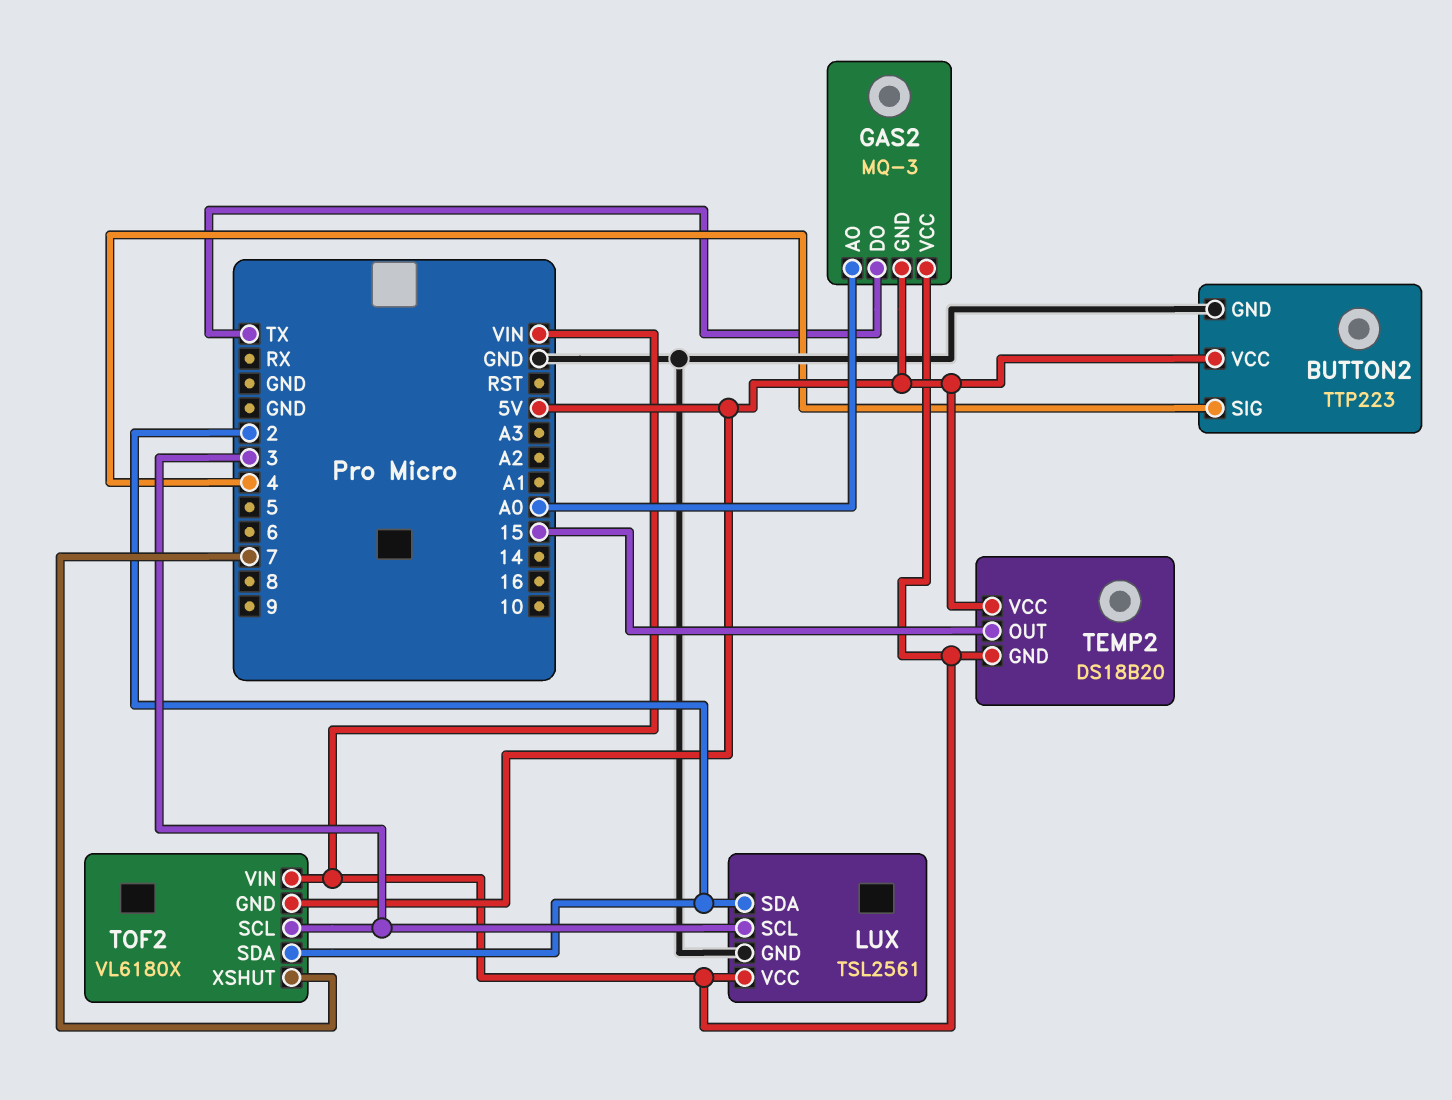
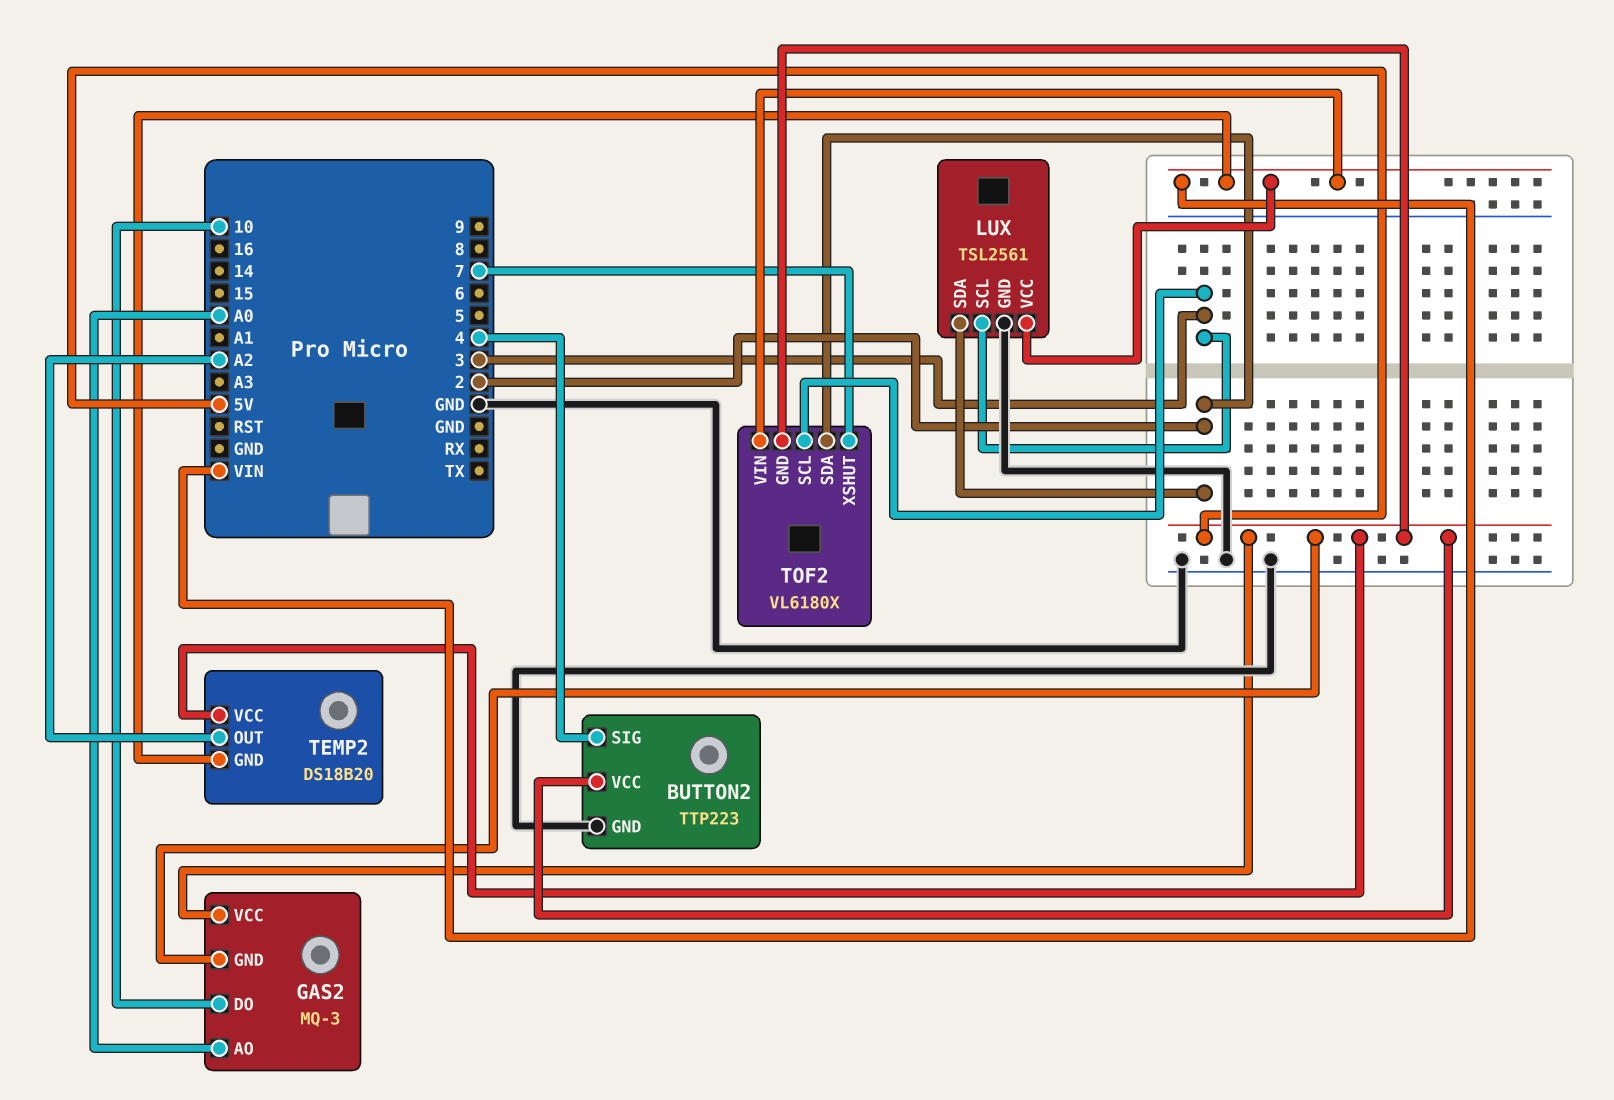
GAS2 pin DO: TX -> 10
GAS2 pin VCC: VIN -> 5V
TEMP2 pin OUT: 15 -> A2

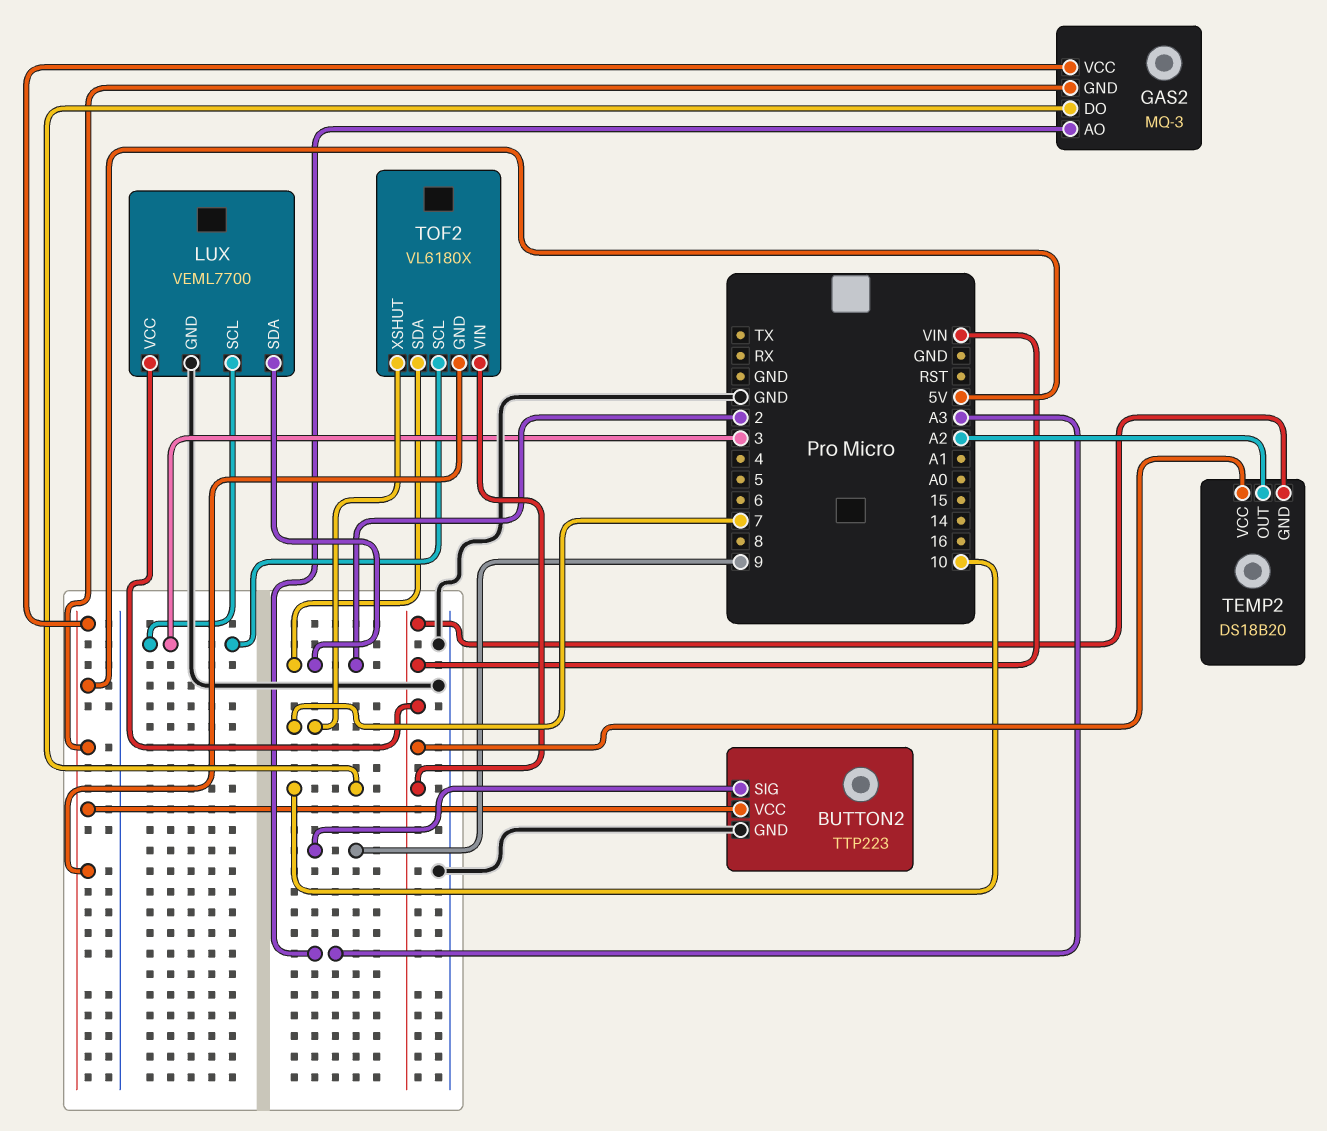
BUTTON2 pin SIG: 4 -> 9
GAS2 pin AO: A0 -> A3
LUX: TSL2561 -> VEML7700
TEMP2 pin VCC: 5V -> VIN

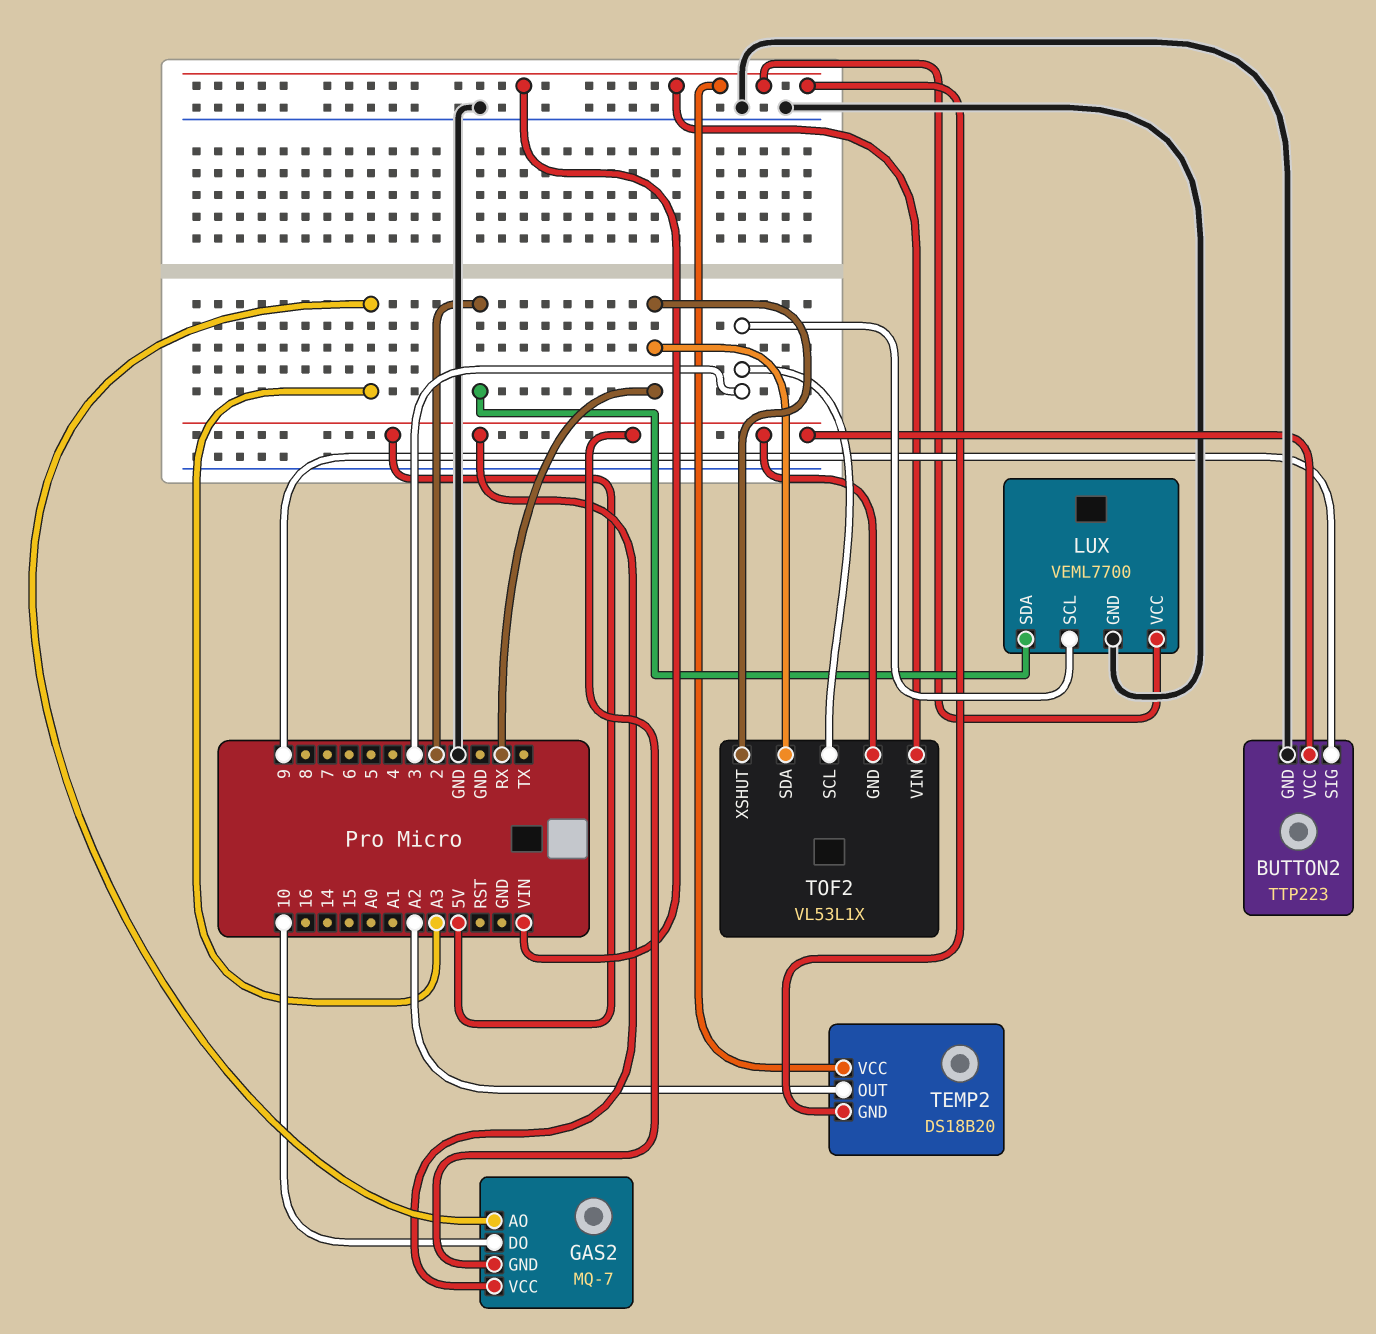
GAS2: MQ-3 -> MQ-7
TOF2: VL6180X -> VL53L1X
TOF2 pin SDA: 2 -> RX
TOF2 pin XSHUT: 7 -> RX

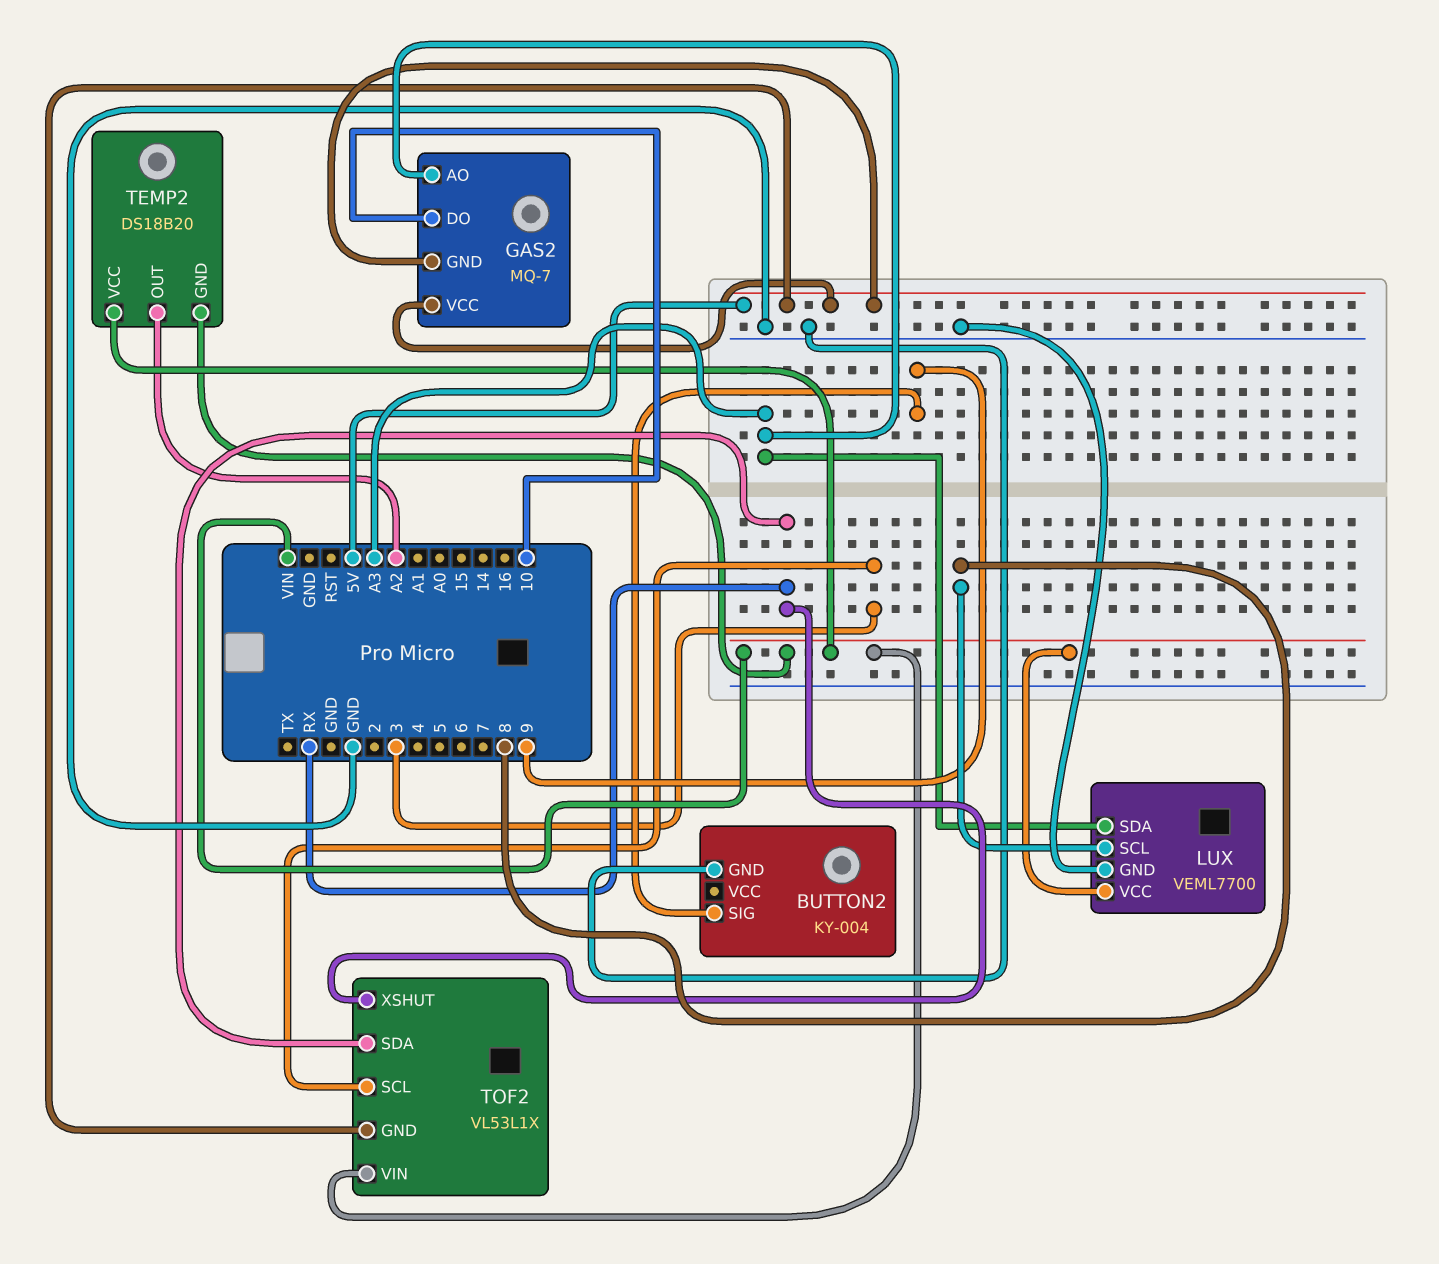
BUTTON2: TTP223 -> KY-004
BUTTON2 pin VCC: 5V -> none
LUX pin SCL: 3 -> 8
LUX pin SDA: 2 -> A3

